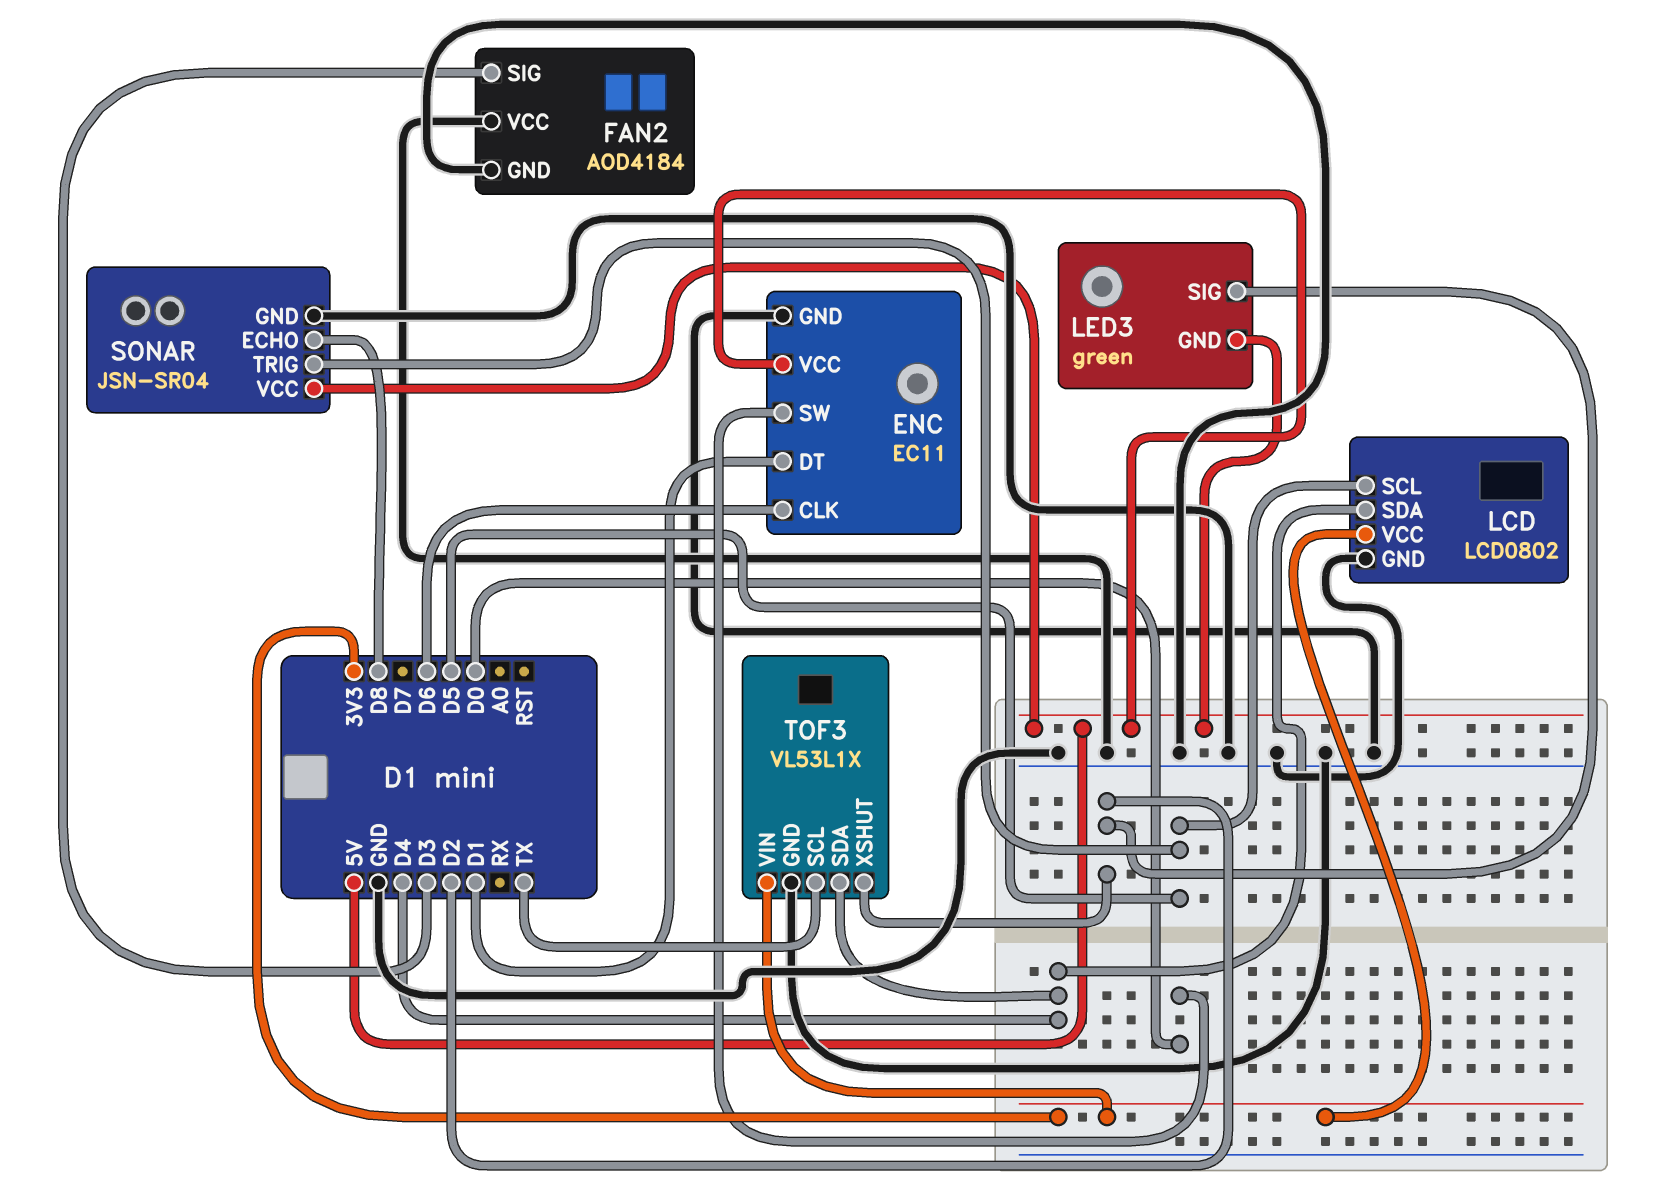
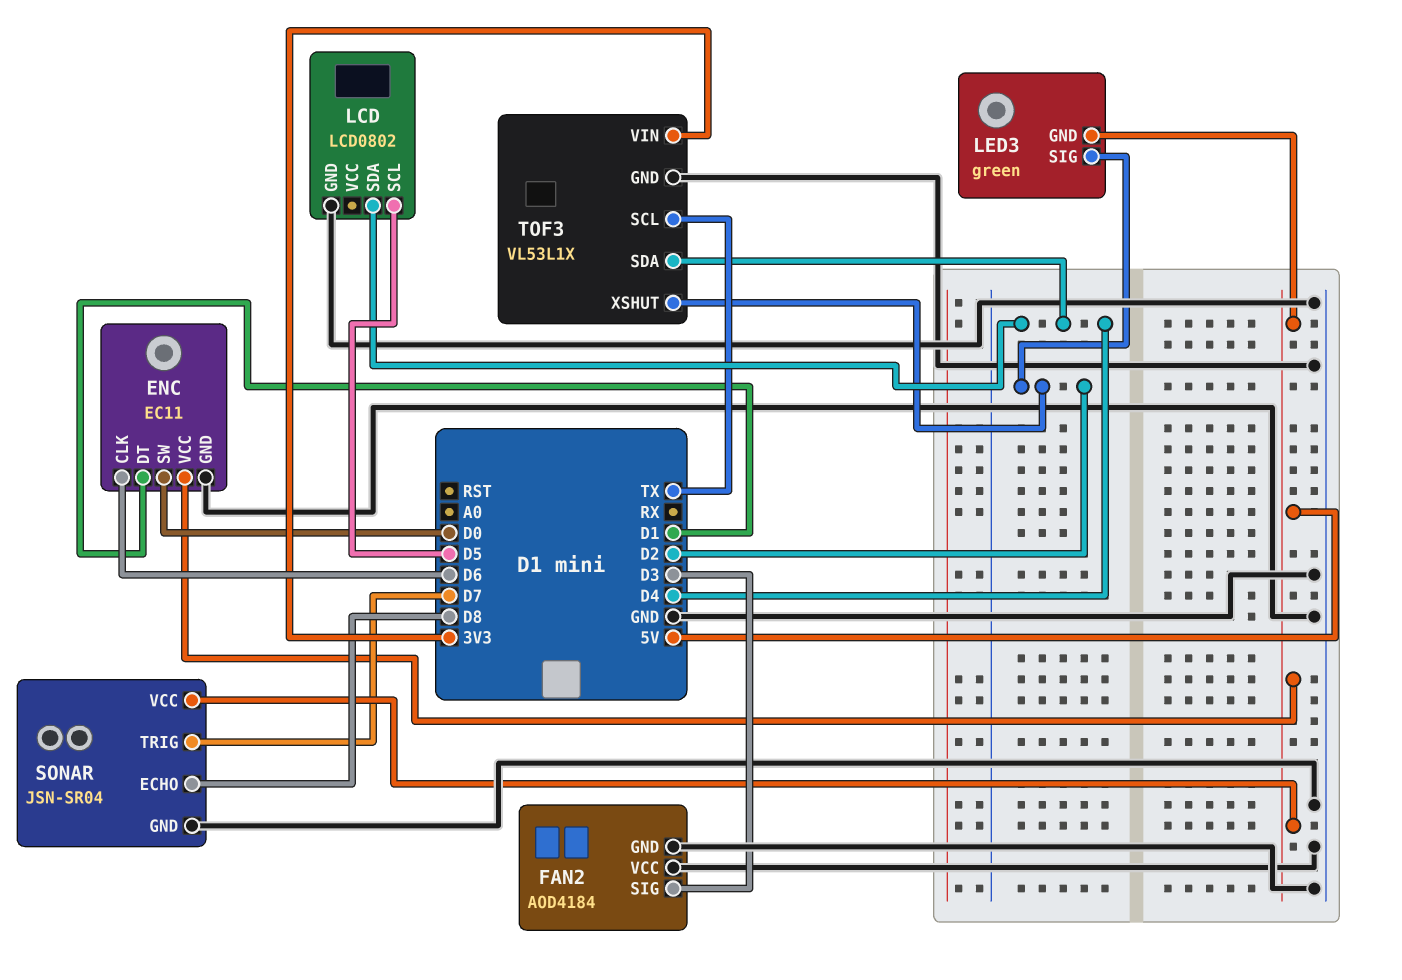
LCD pin VCC: 3V3 -> none
SONAR pin TRIG: D5 -> D7

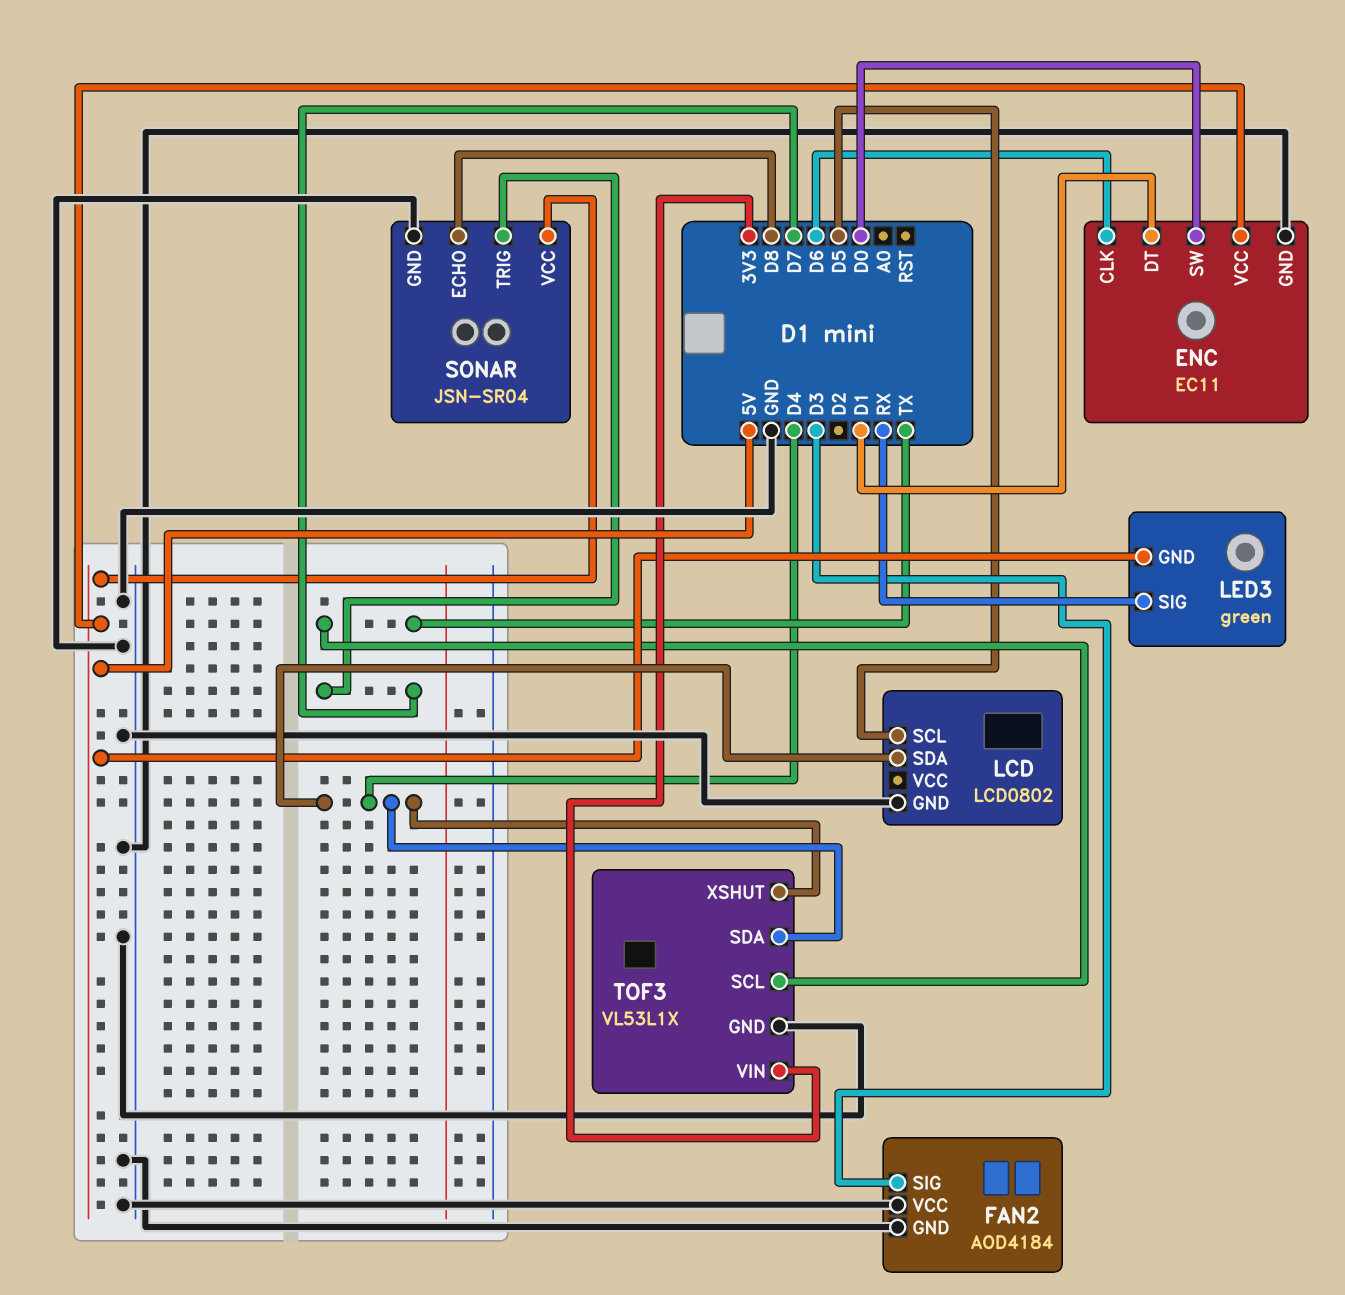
LED3 pin SIG: D2 -> RX
TOF3 pin XSHUT: D2 -> D4

